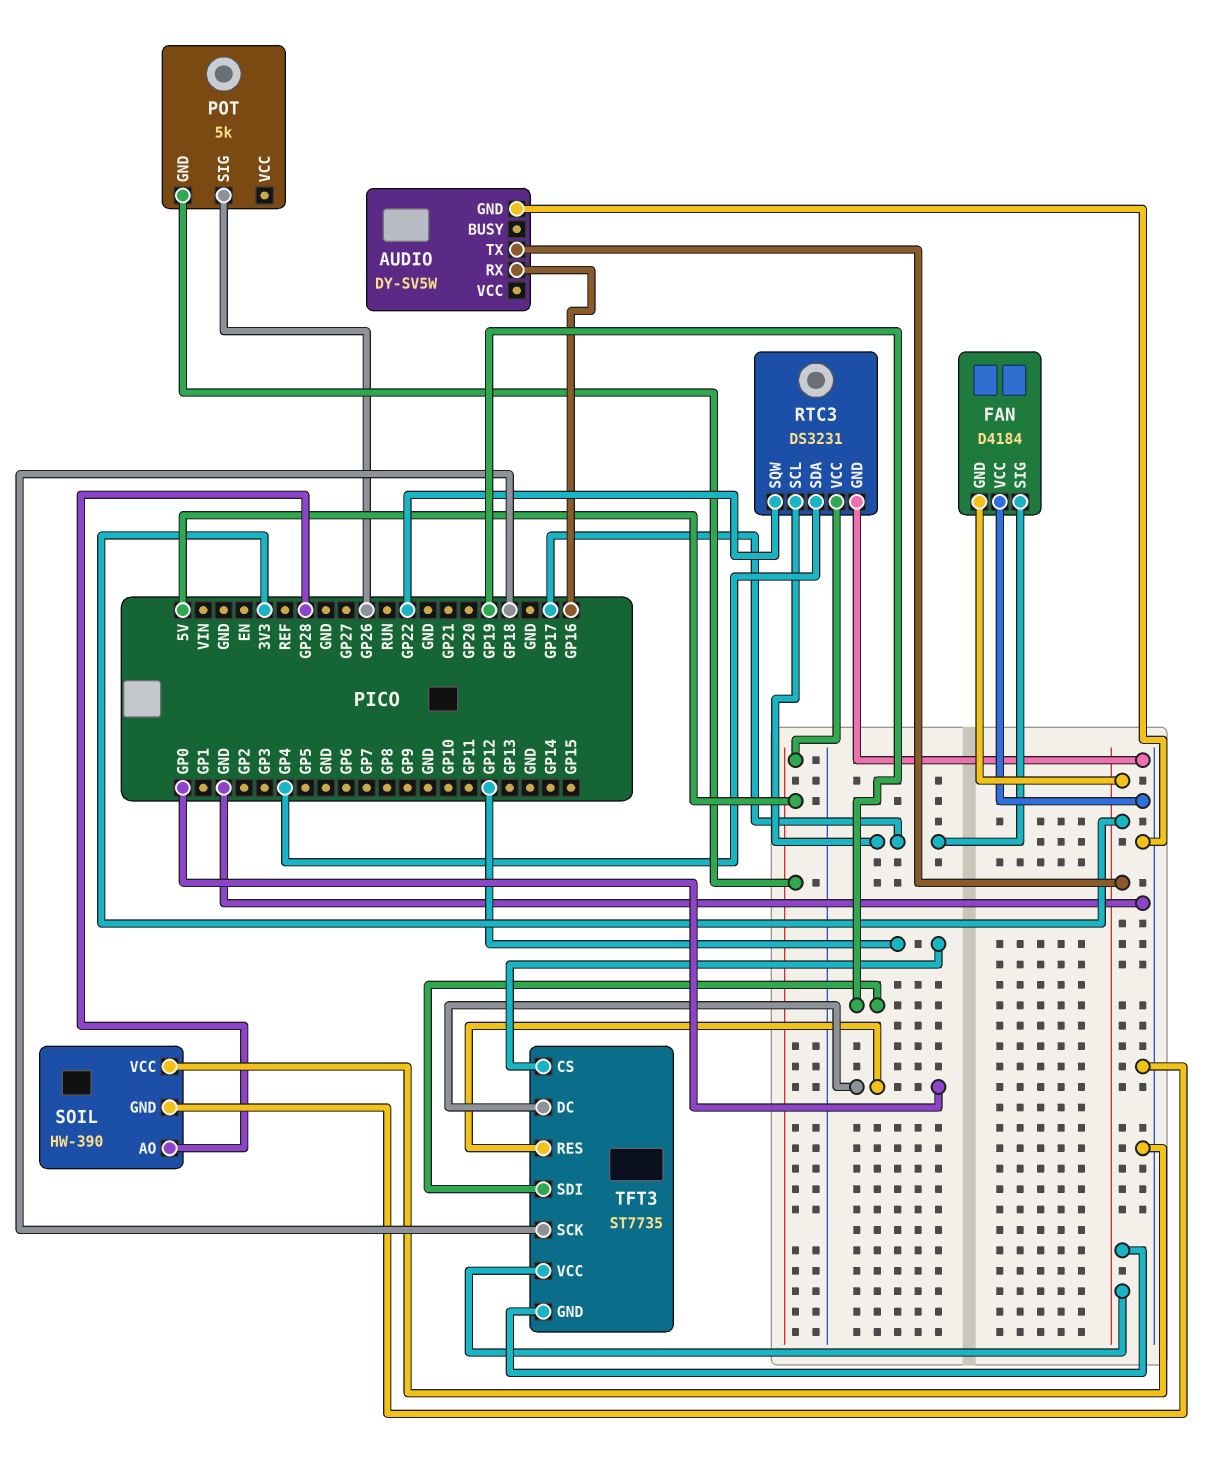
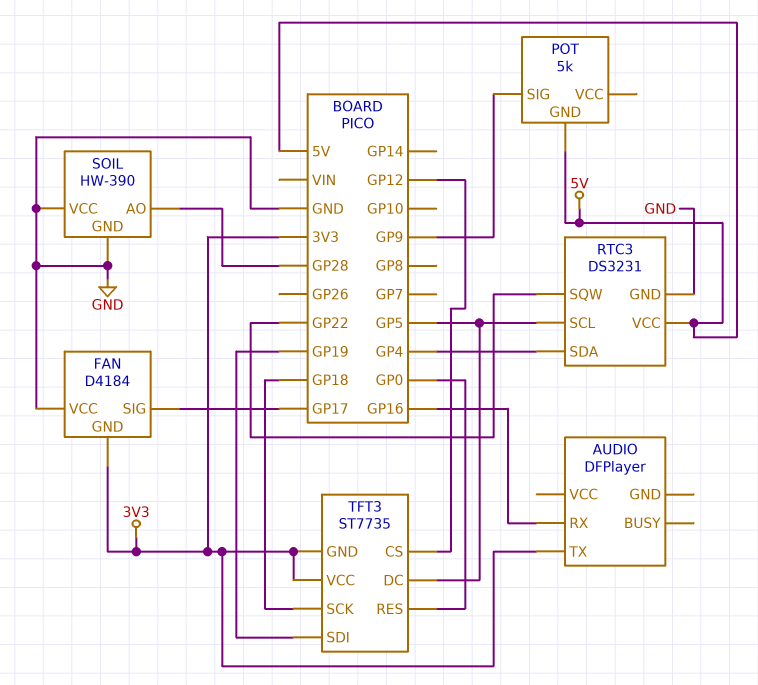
AUDIO: DY-SV5W -> DFPlayer
AUDIO pin GND: GND -> none
POT pin SIG: GP26 -> GP9
RTC3 pin SCL: GP17 -> GP5
TFT3 pin DC: GP0 -> GP5

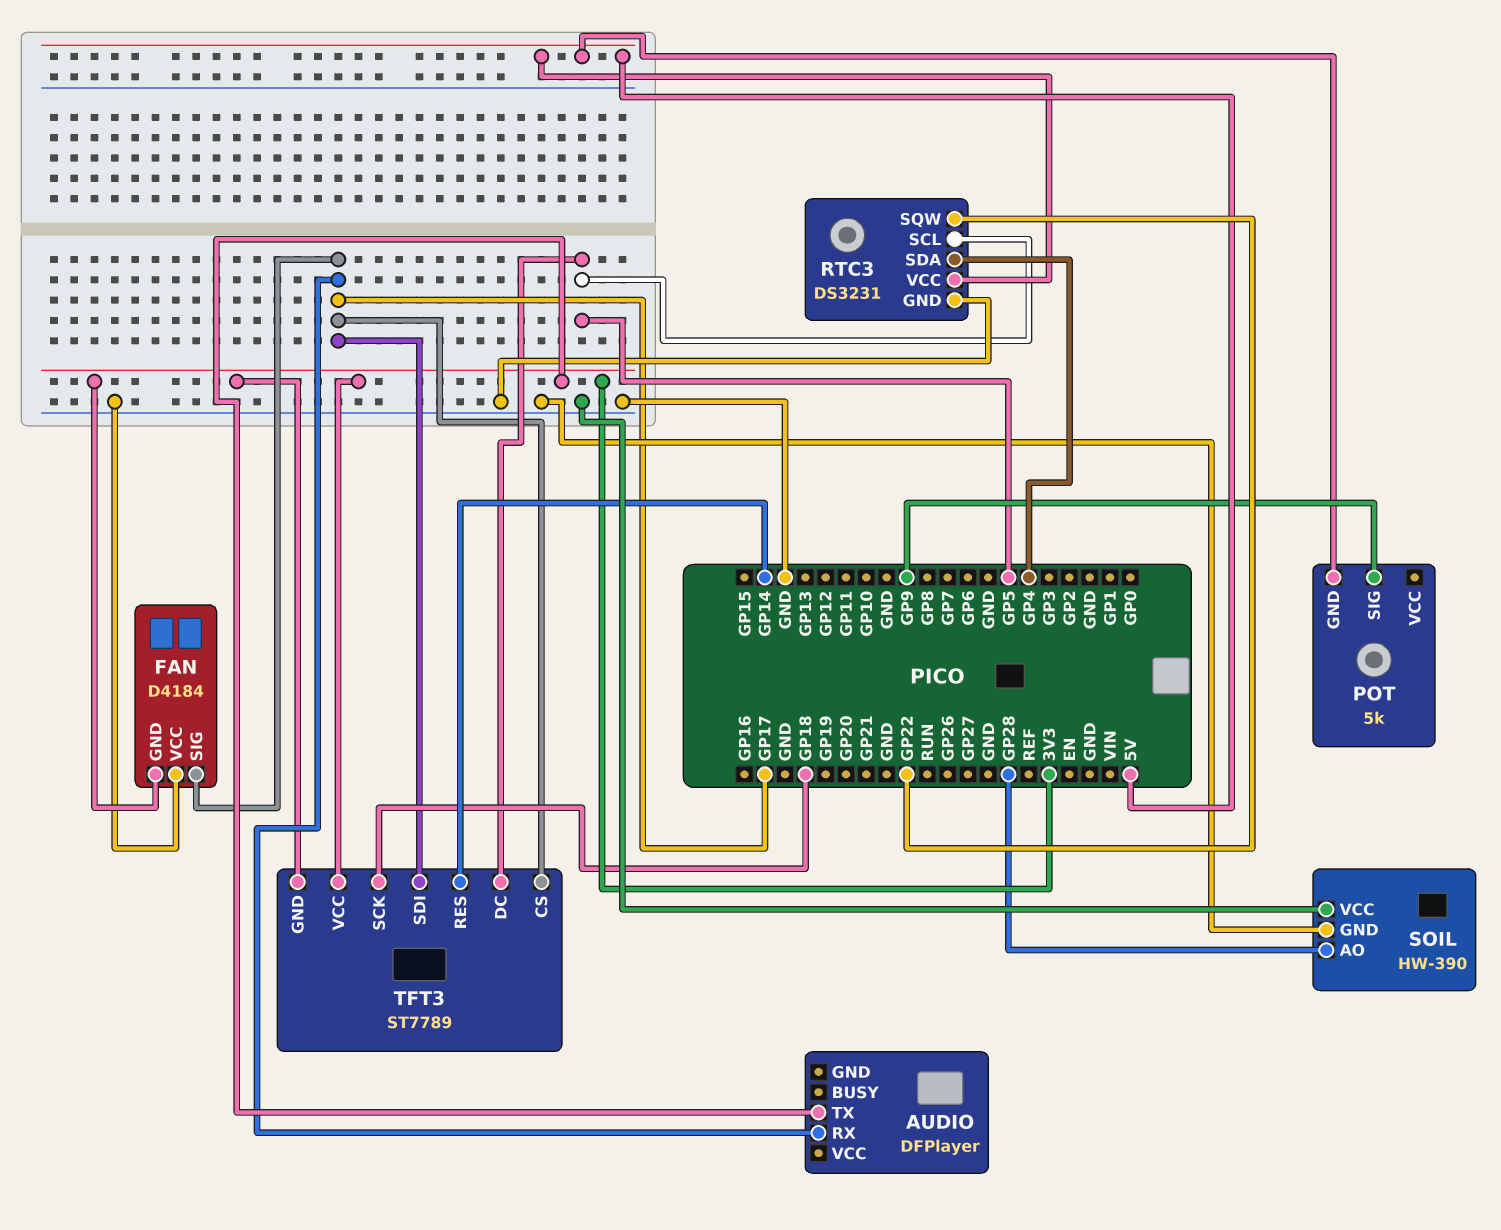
AUDIO pin RX: GP16 -> GP17
TFT3: ST7735 -> ST7789
TFT3 pin CS: GP12 -> GP17
TFT3 pin RES: GP0 -> GP14
TFT3 pin SDI: GP19 -> GP17

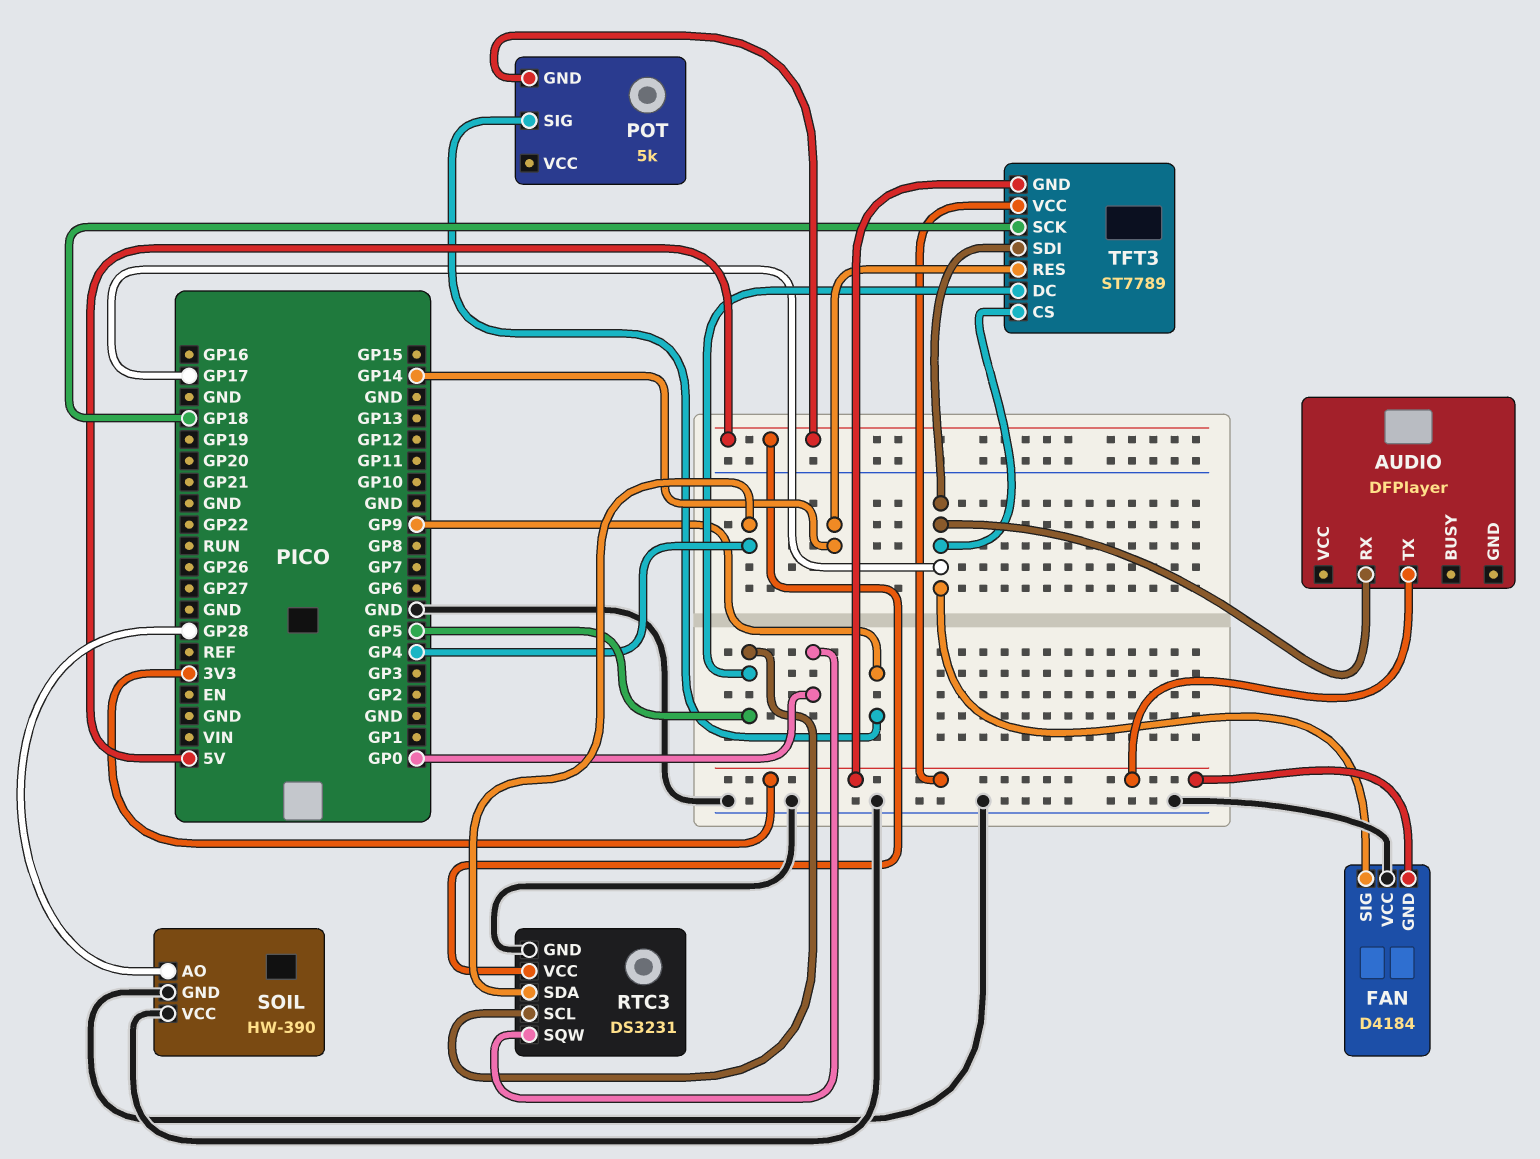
RTC3 pin SQW: GP22 -> GP0

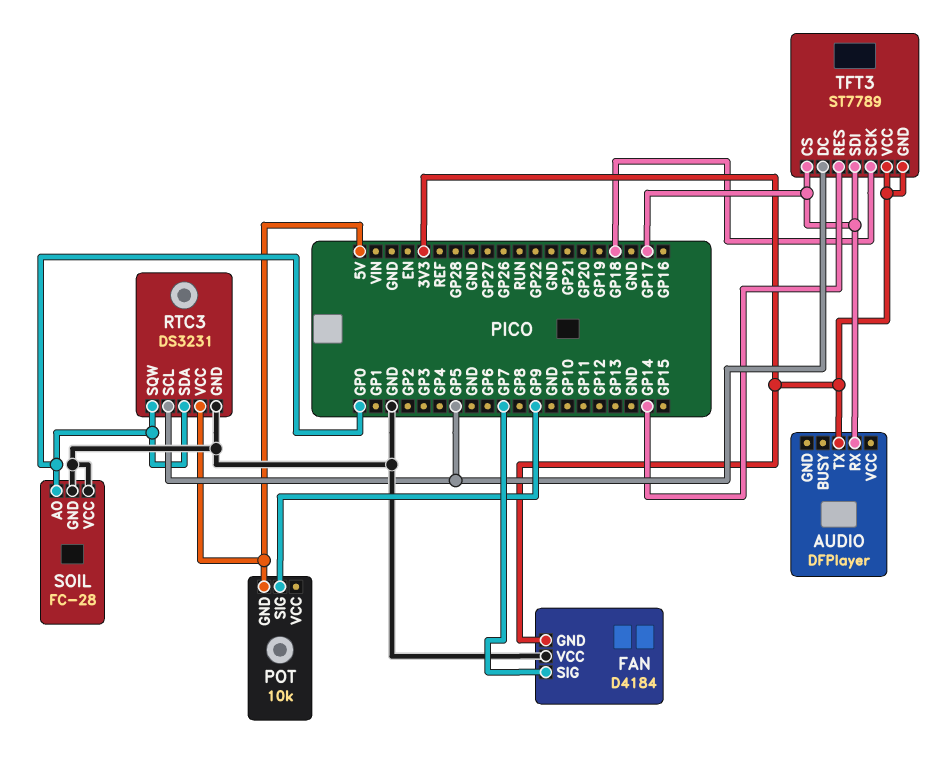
FAN pin SIG: GP17 -> GP7
POT: 5k -> 10k
RTC3 pin SDA: GP4 -> GP0
SOIL: HW-390 -> FC-28
SOIL pin AO: GP28 -> GP0

